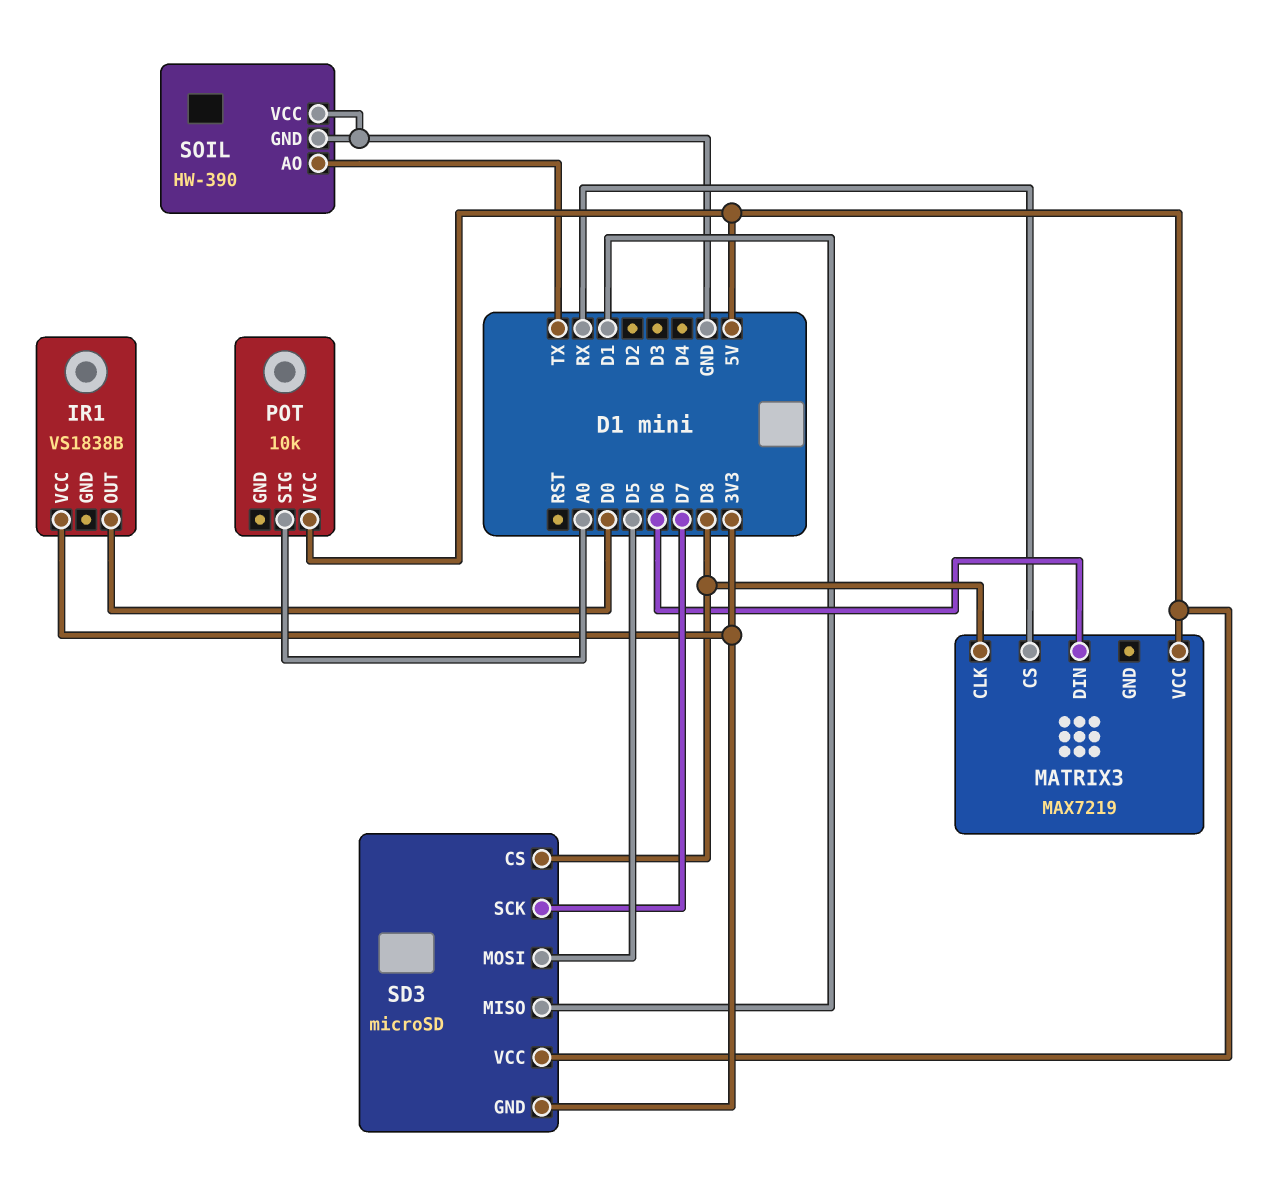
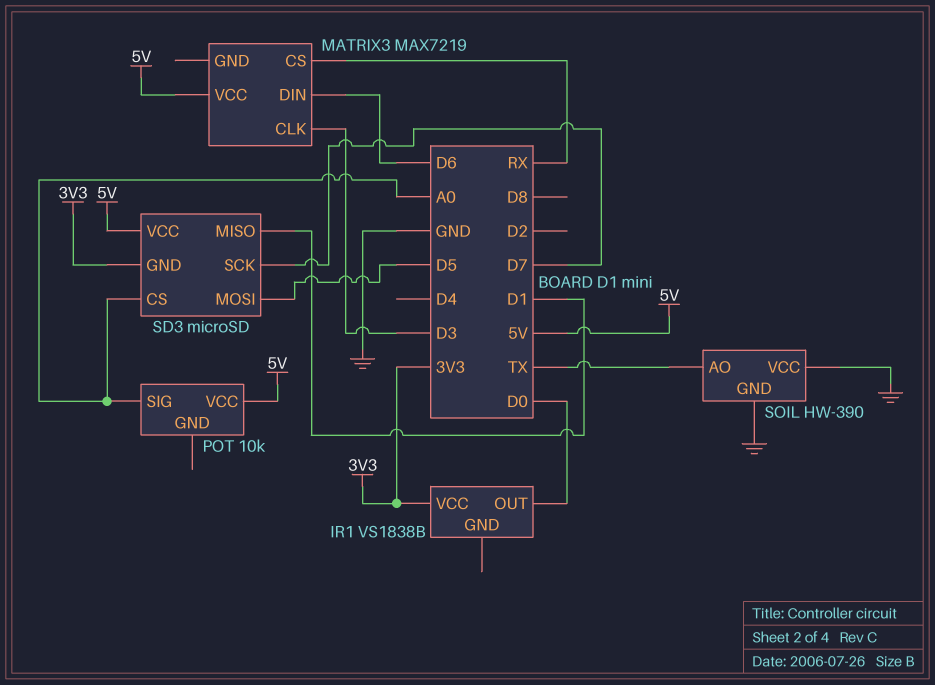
MATRIX3 pin CLK: D8 -> D3
SD3 pin CS: D8 -> A0

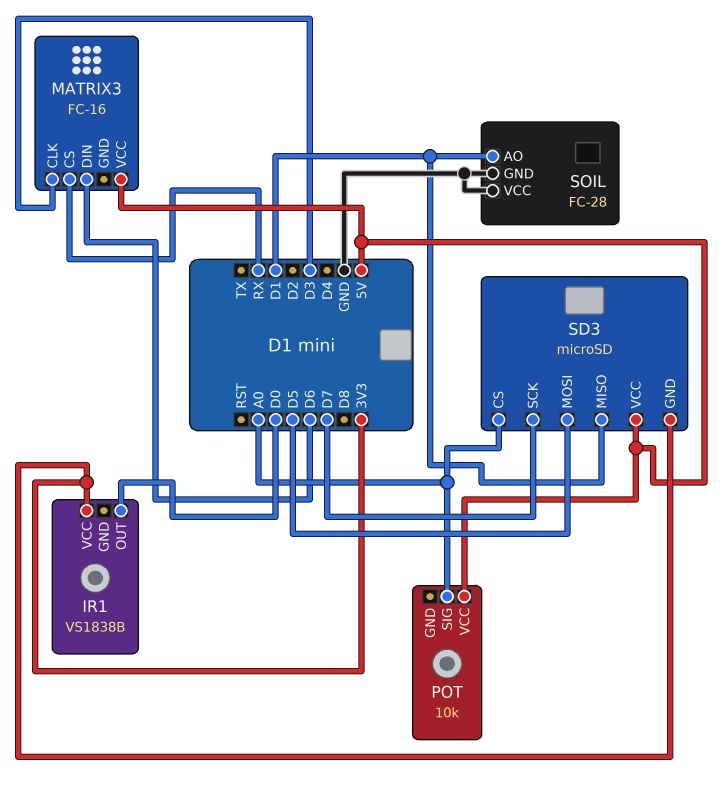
MATRIX3: MAX7219 -> FC-16
SOIL: HW-390 -> FC-28
SOIL pin AO: TX -> D1

